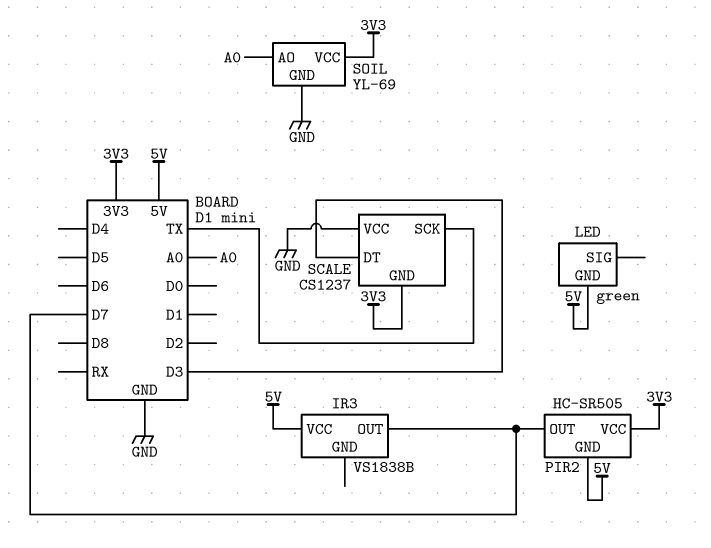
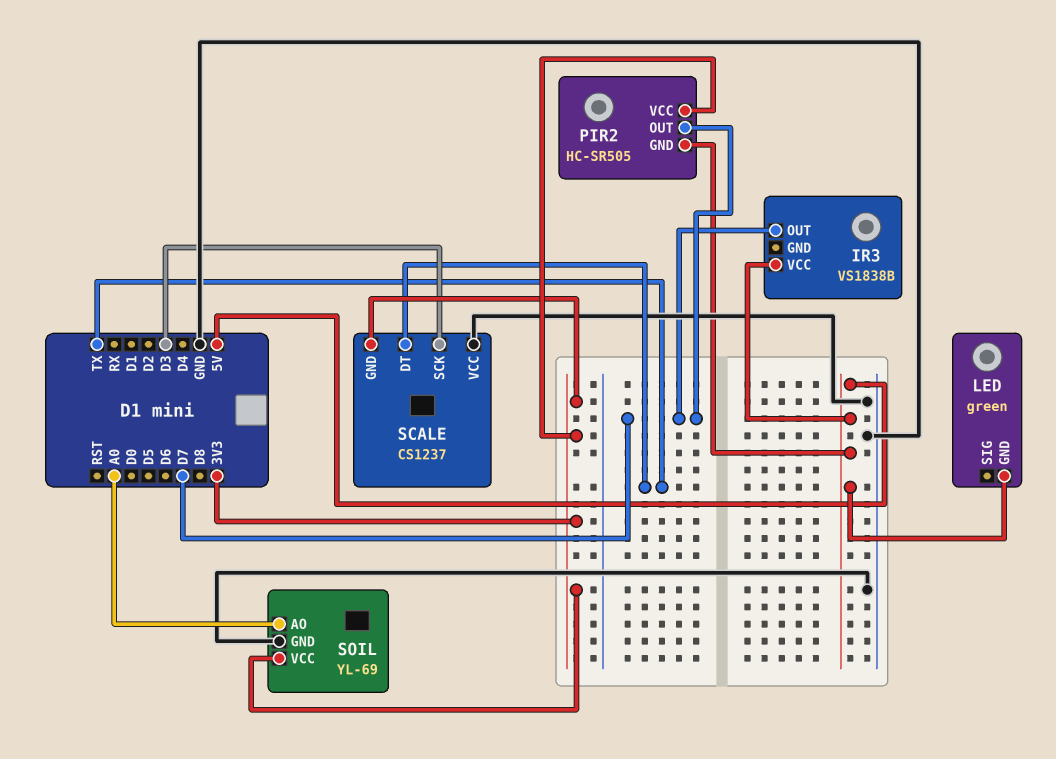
SCALE pin DT: D3 -> TX
SCALE pin SCK: TX -> D3

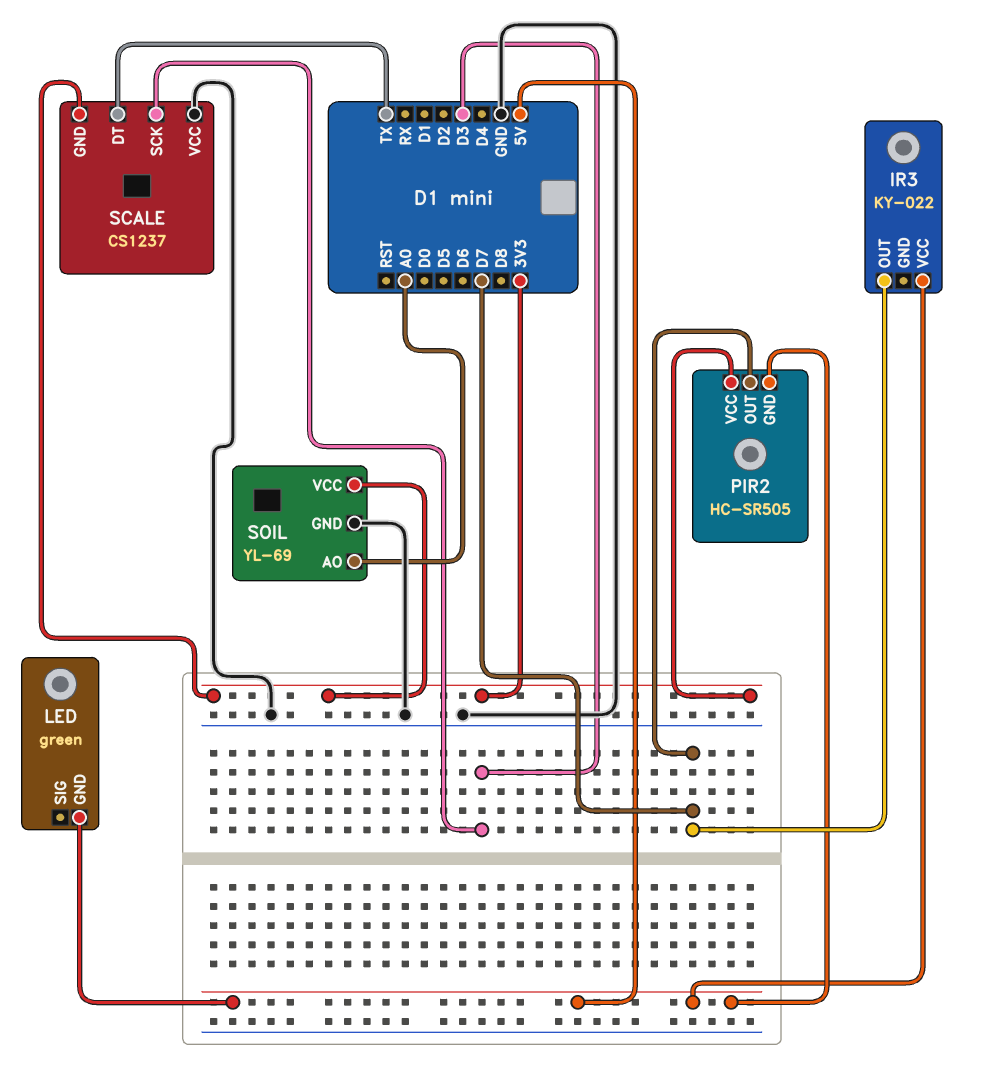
IR3: VS1838B -> KY-022

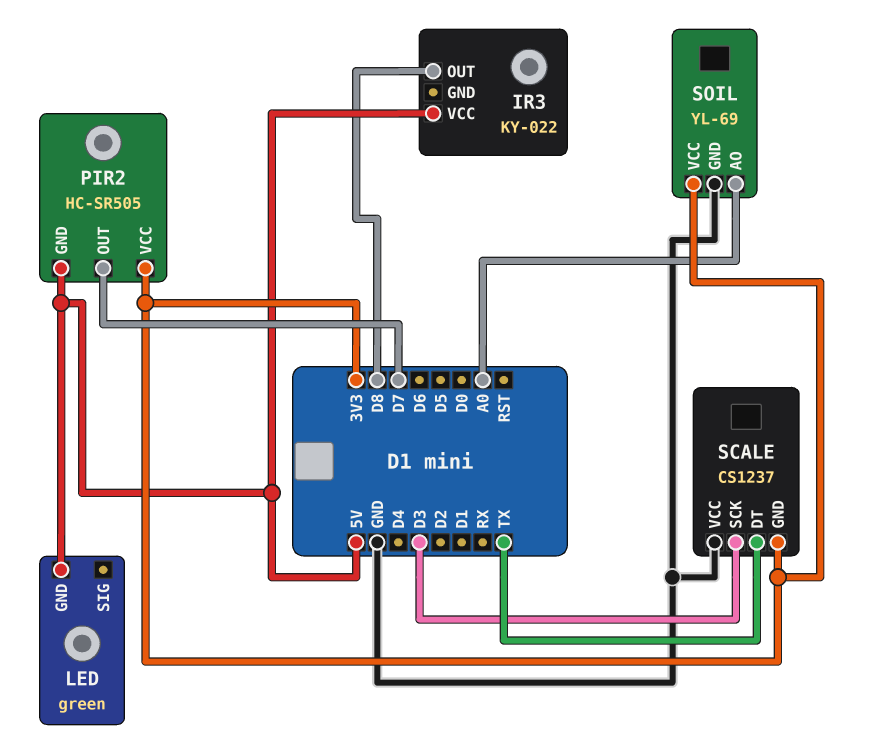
IR3 pin OUT: D7 -> D8

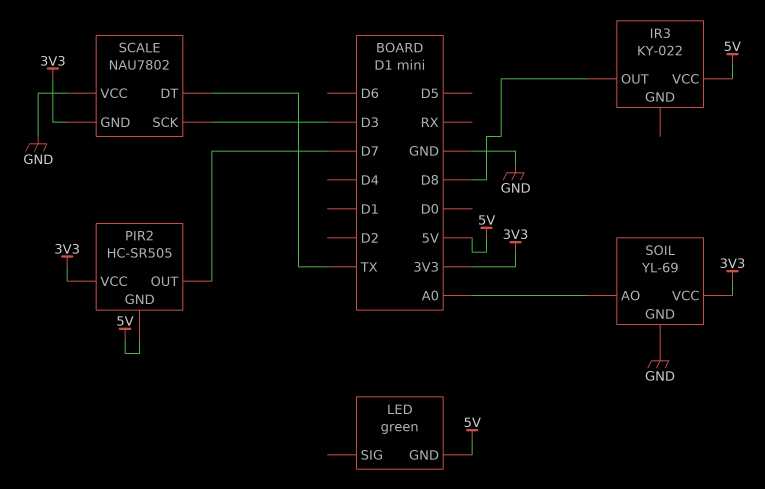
SCALE: CS1237 -> NAU7802

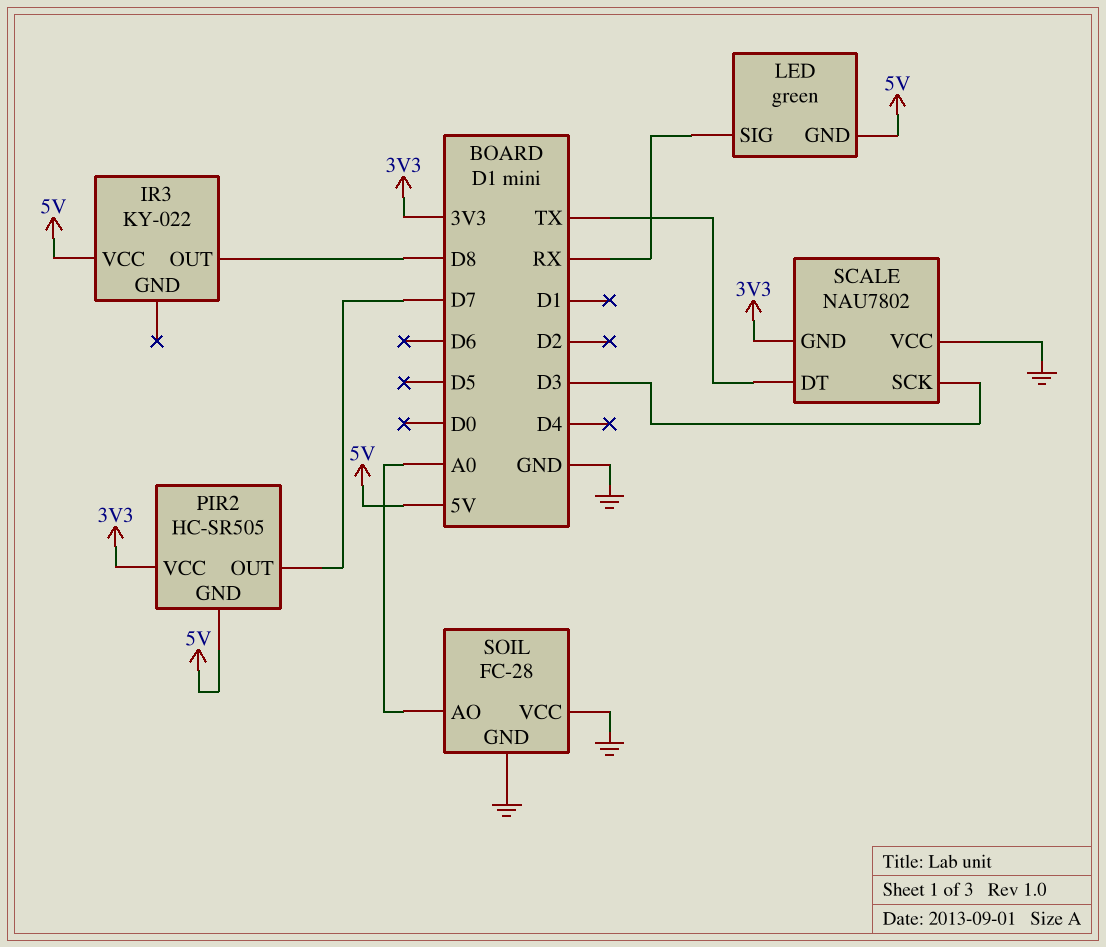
LED pin SIG: none -> RX
SOIL: YL-69 -> FC-28
SOIL pin VCC: 3V3 -> GND

